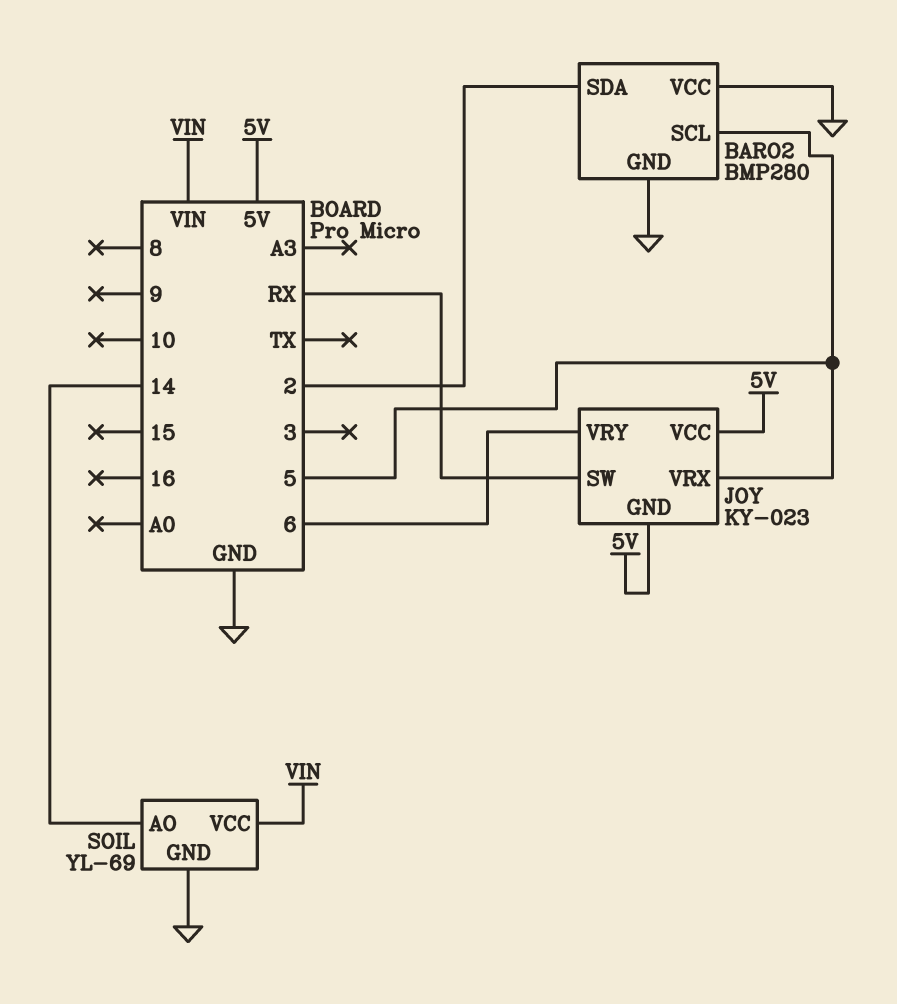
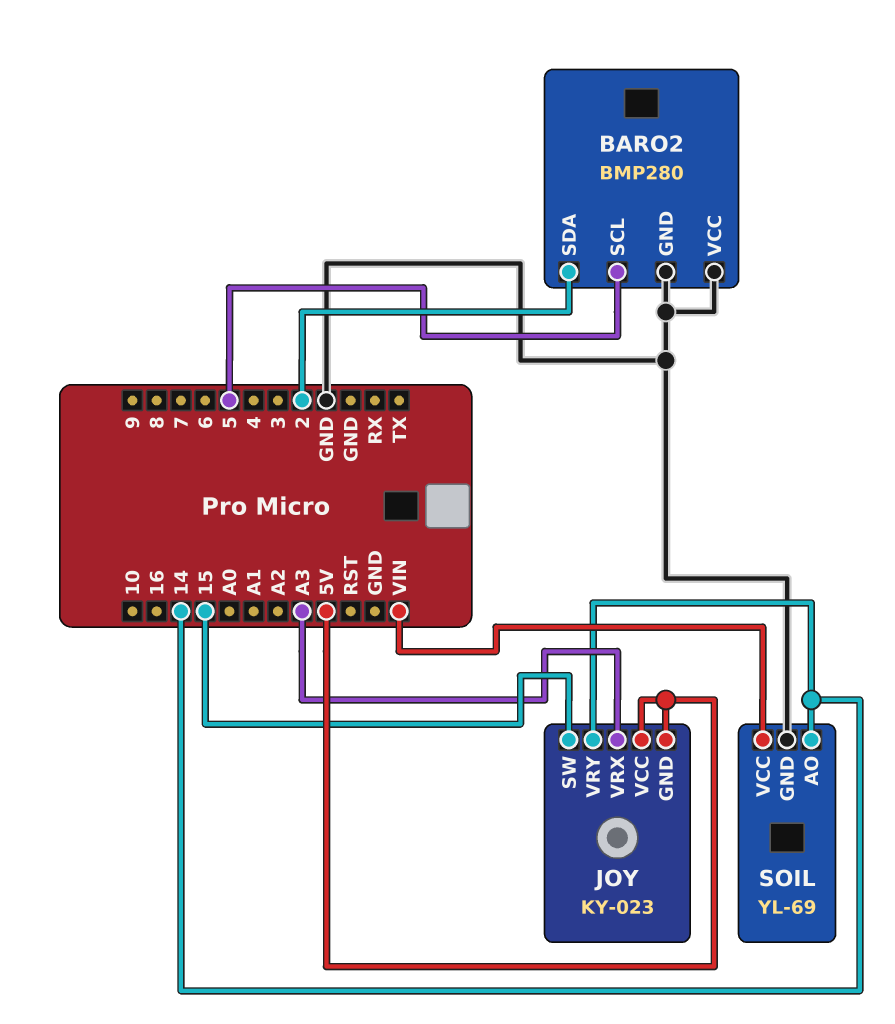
JOY pin SW: RX -> 15
JOY pin VRX: 5 -> A3
JOY pin VRY: 6 -> 14

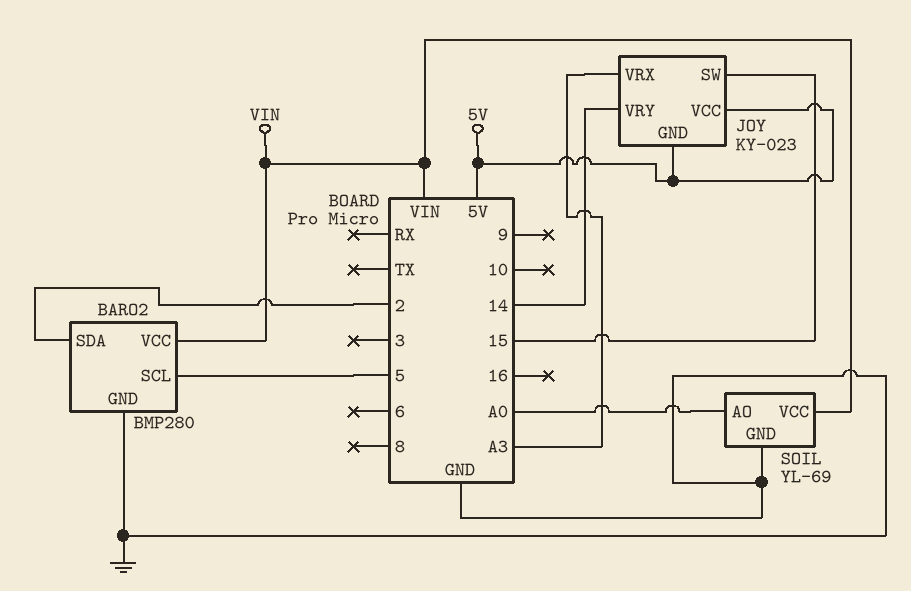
BARO2 pin VCC: GND -> VIN
SOIL pin AO: 14 -> A0

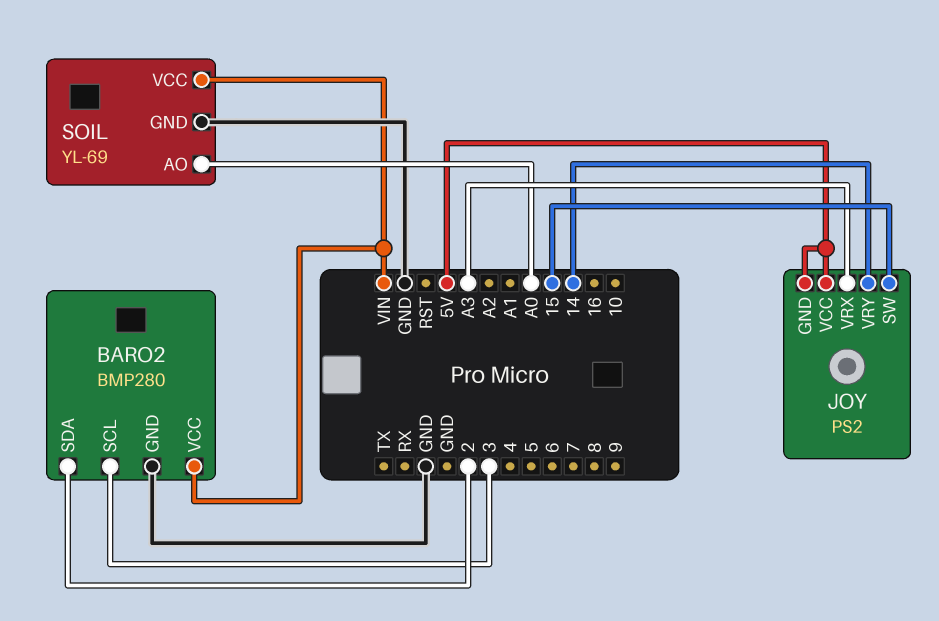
BARO2 pin SCL: 5 -> 3
JOY: KY-023 -> PS2

